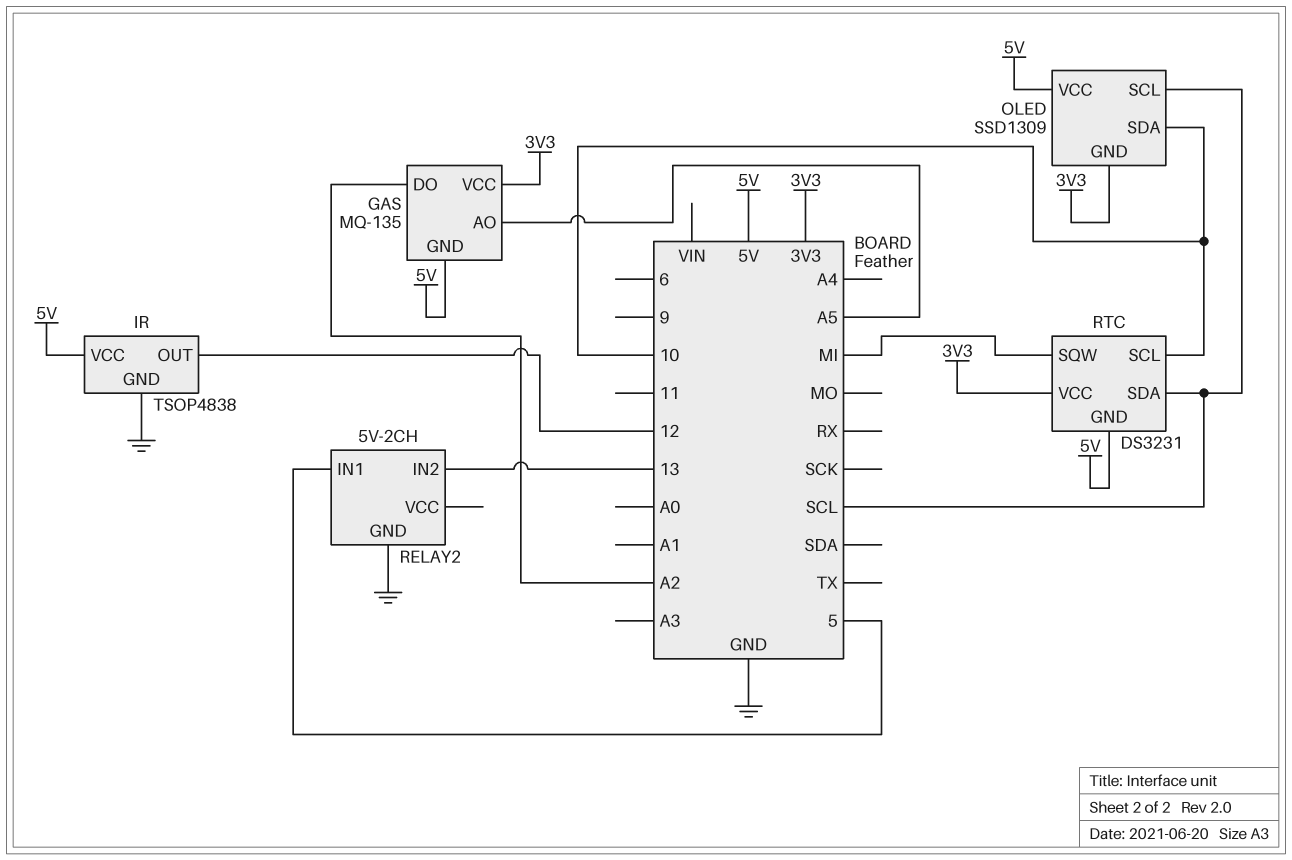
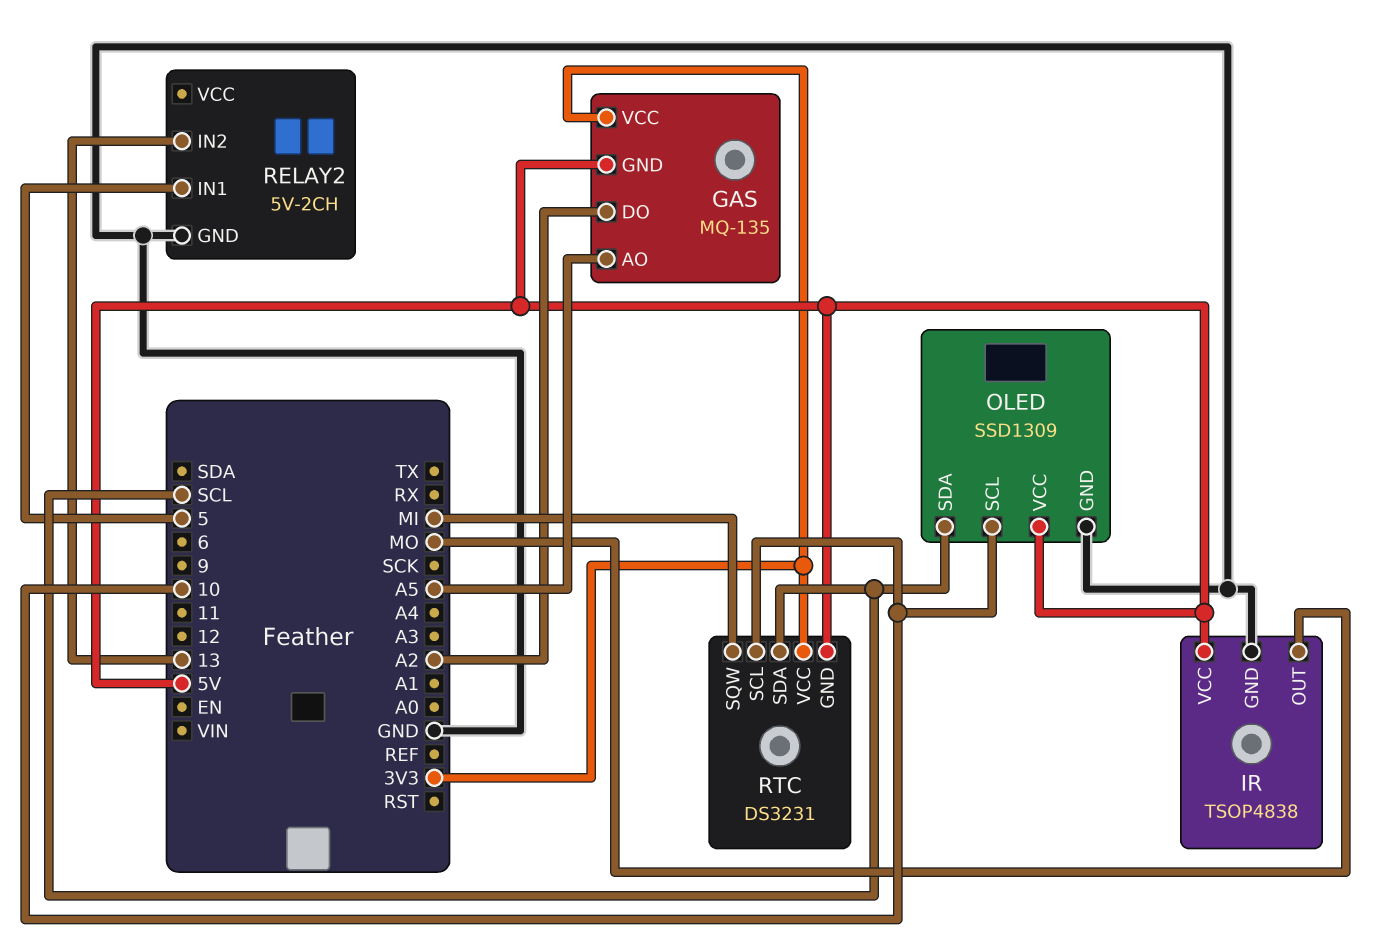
IR pin OUT: 12 -> MO
OLED pin GND: 3V3 -> GND
OLED pin SCL: SCL -> 10
OLED pin SDA: 10 -> SCL

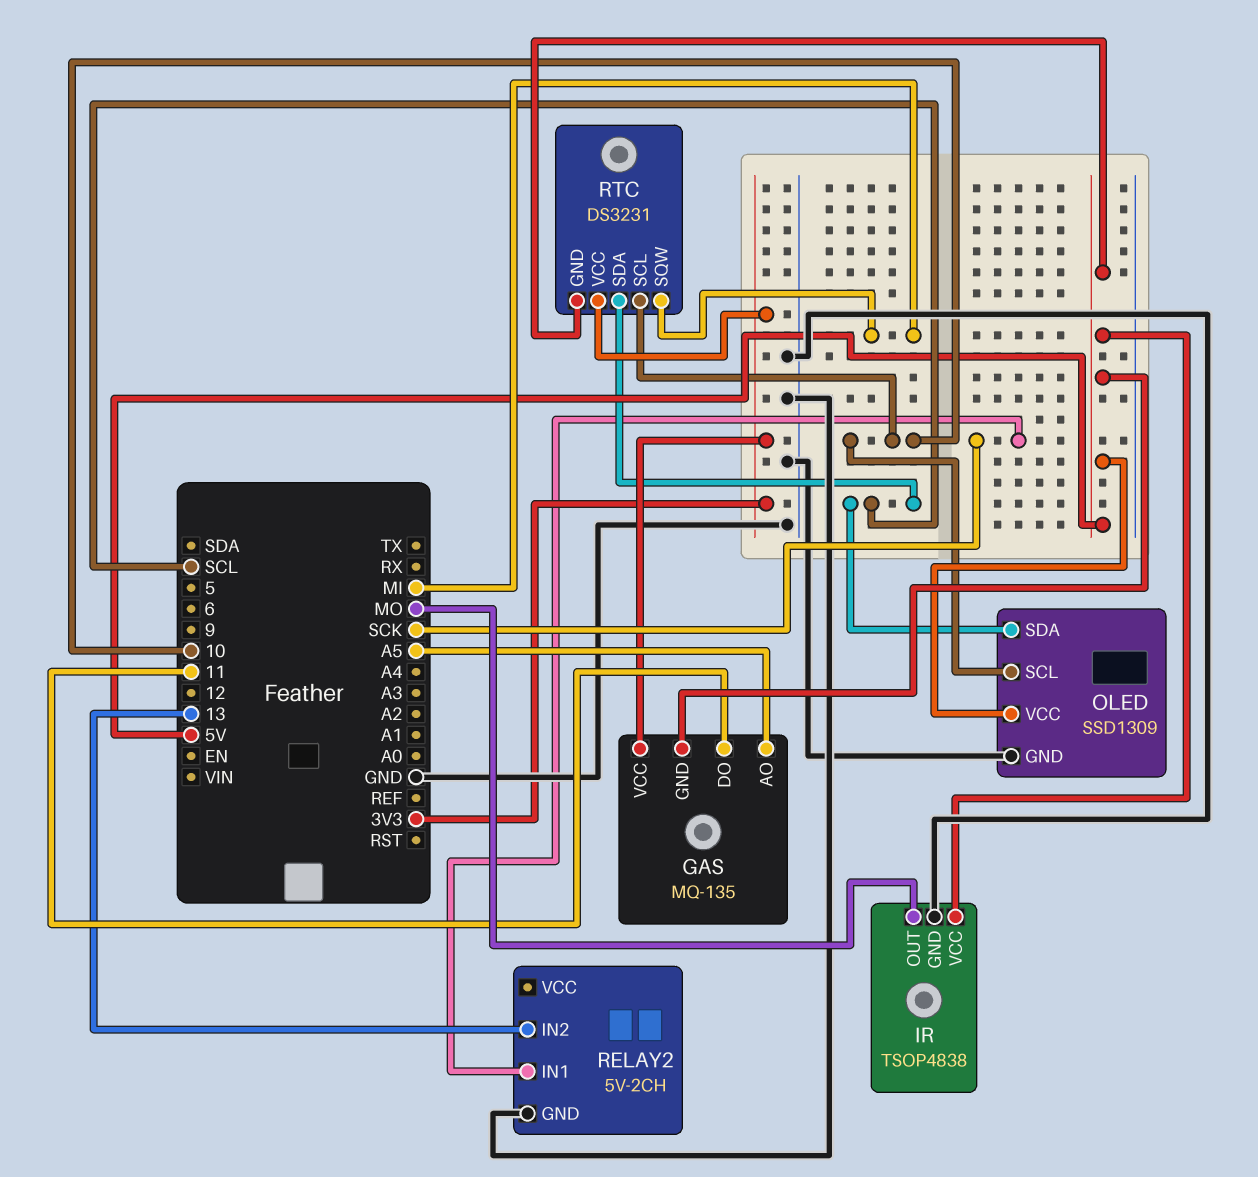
GAS pin DO: A2 -> 11
RELAY2 pin IN1: 5 -> SCK

